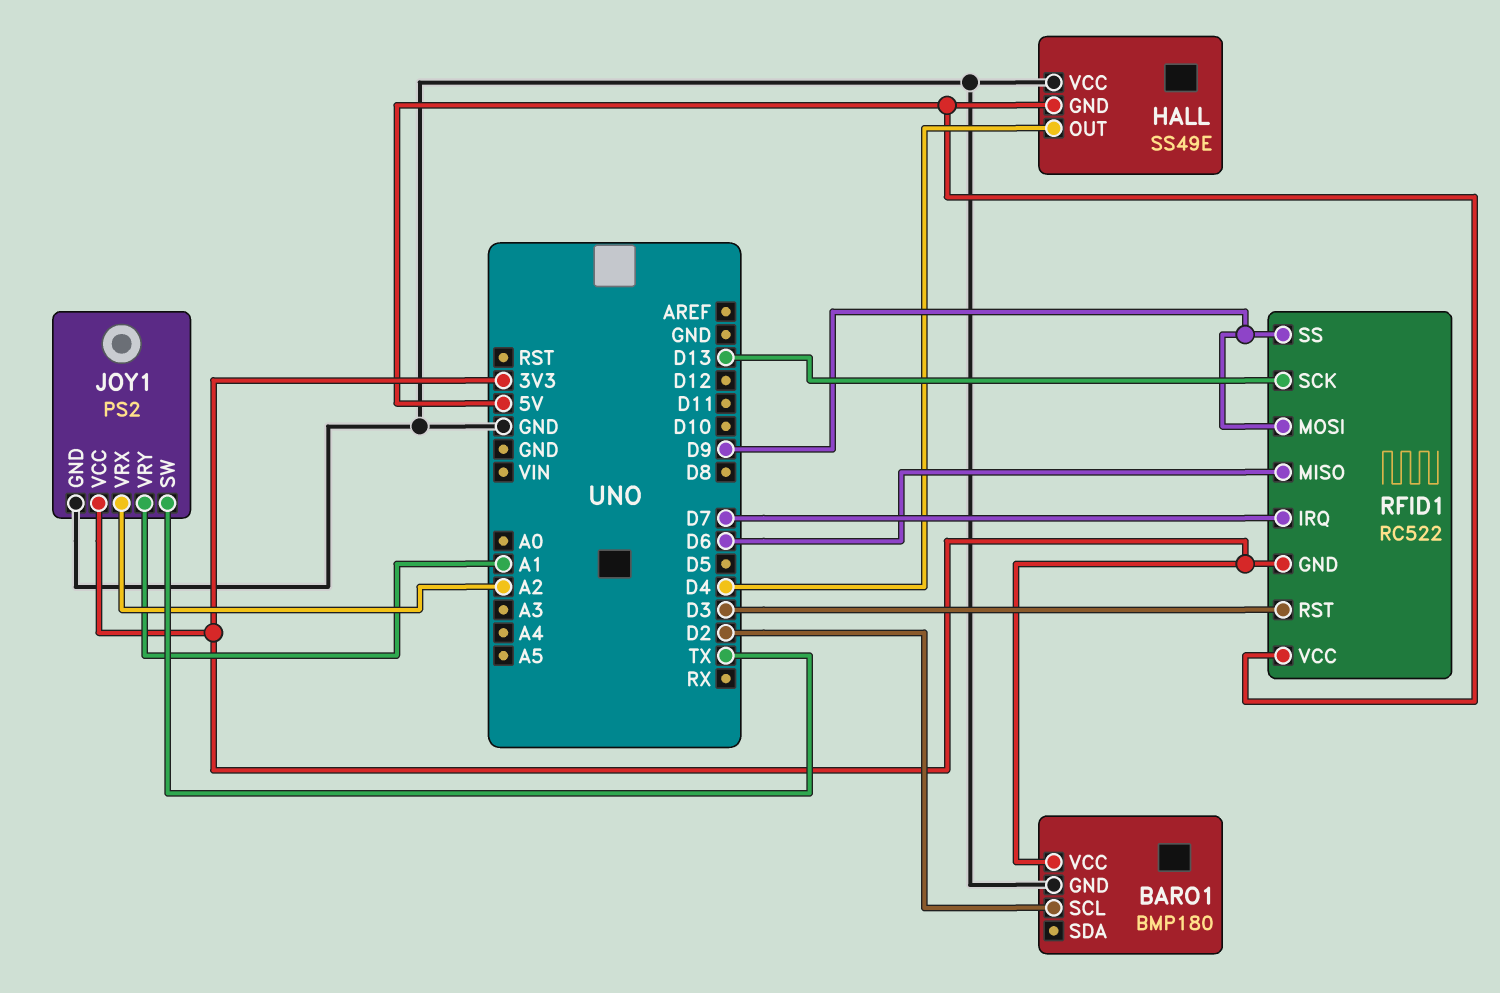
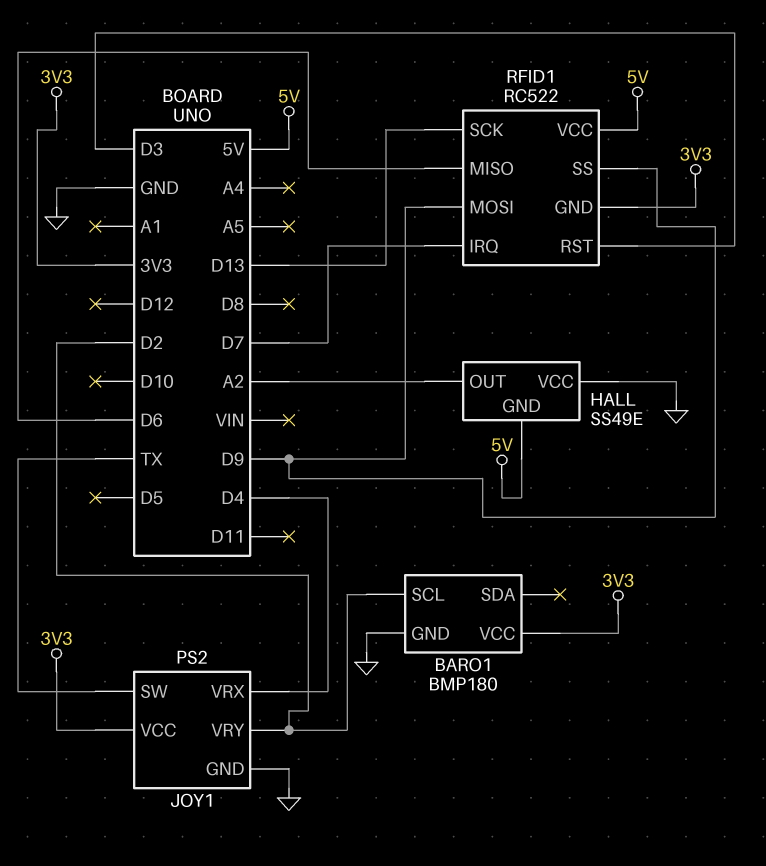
HALL pin OUT: D4 -> A2
JOY1 pin VRX: A2 -> D4
JOY1 pin VRY: A1 -> D2

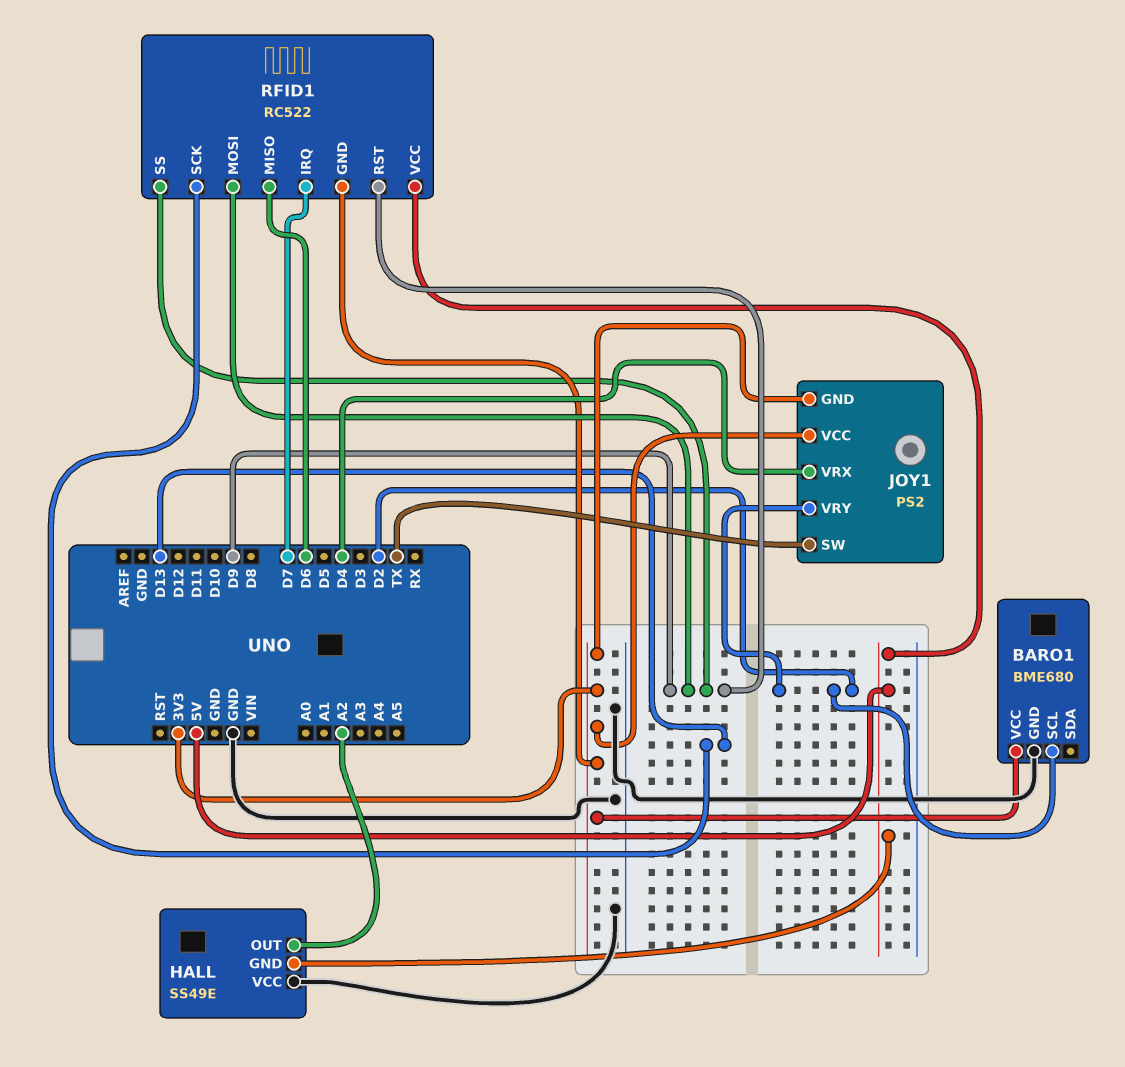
BARO1: BMP180 -> BME680
JOY1 pin GND: GND -> 3V3
RFID1 pin RST: D3 -> D9

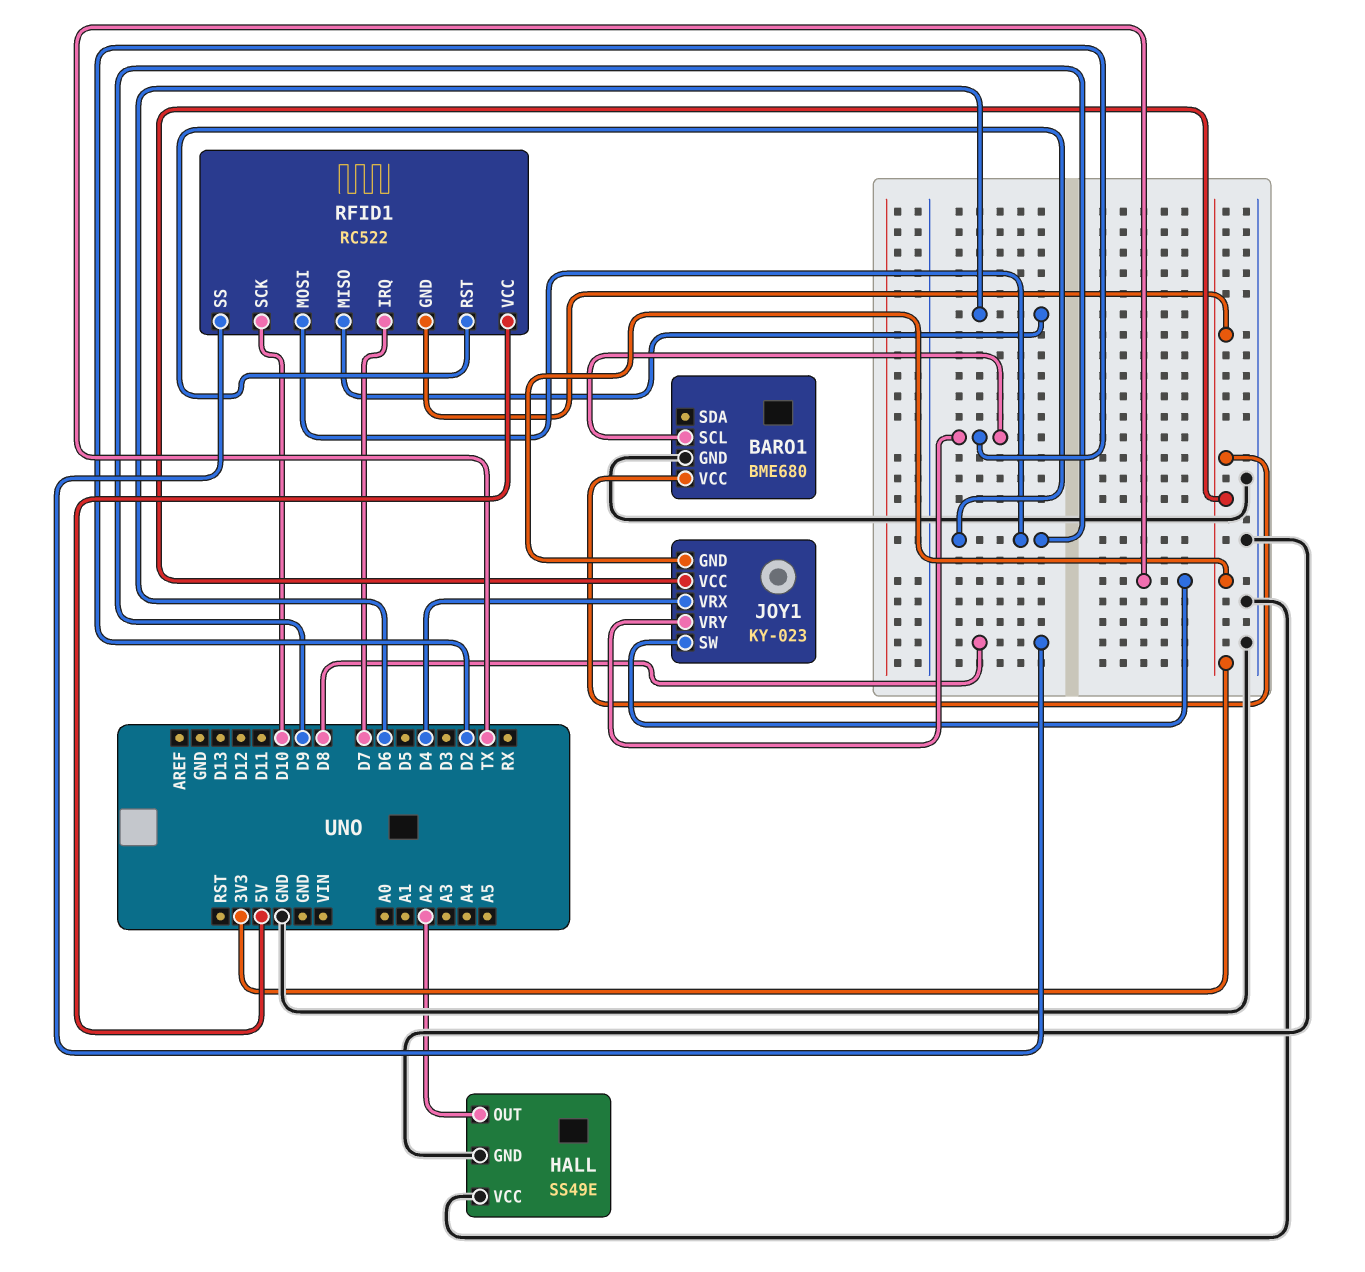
HALL pin GND: 5V -> GND
JOY1: PS2 -> KY-023
RFID1 pin SCK: D13 -> D10
RFID1 pin SS: D9 -> D8

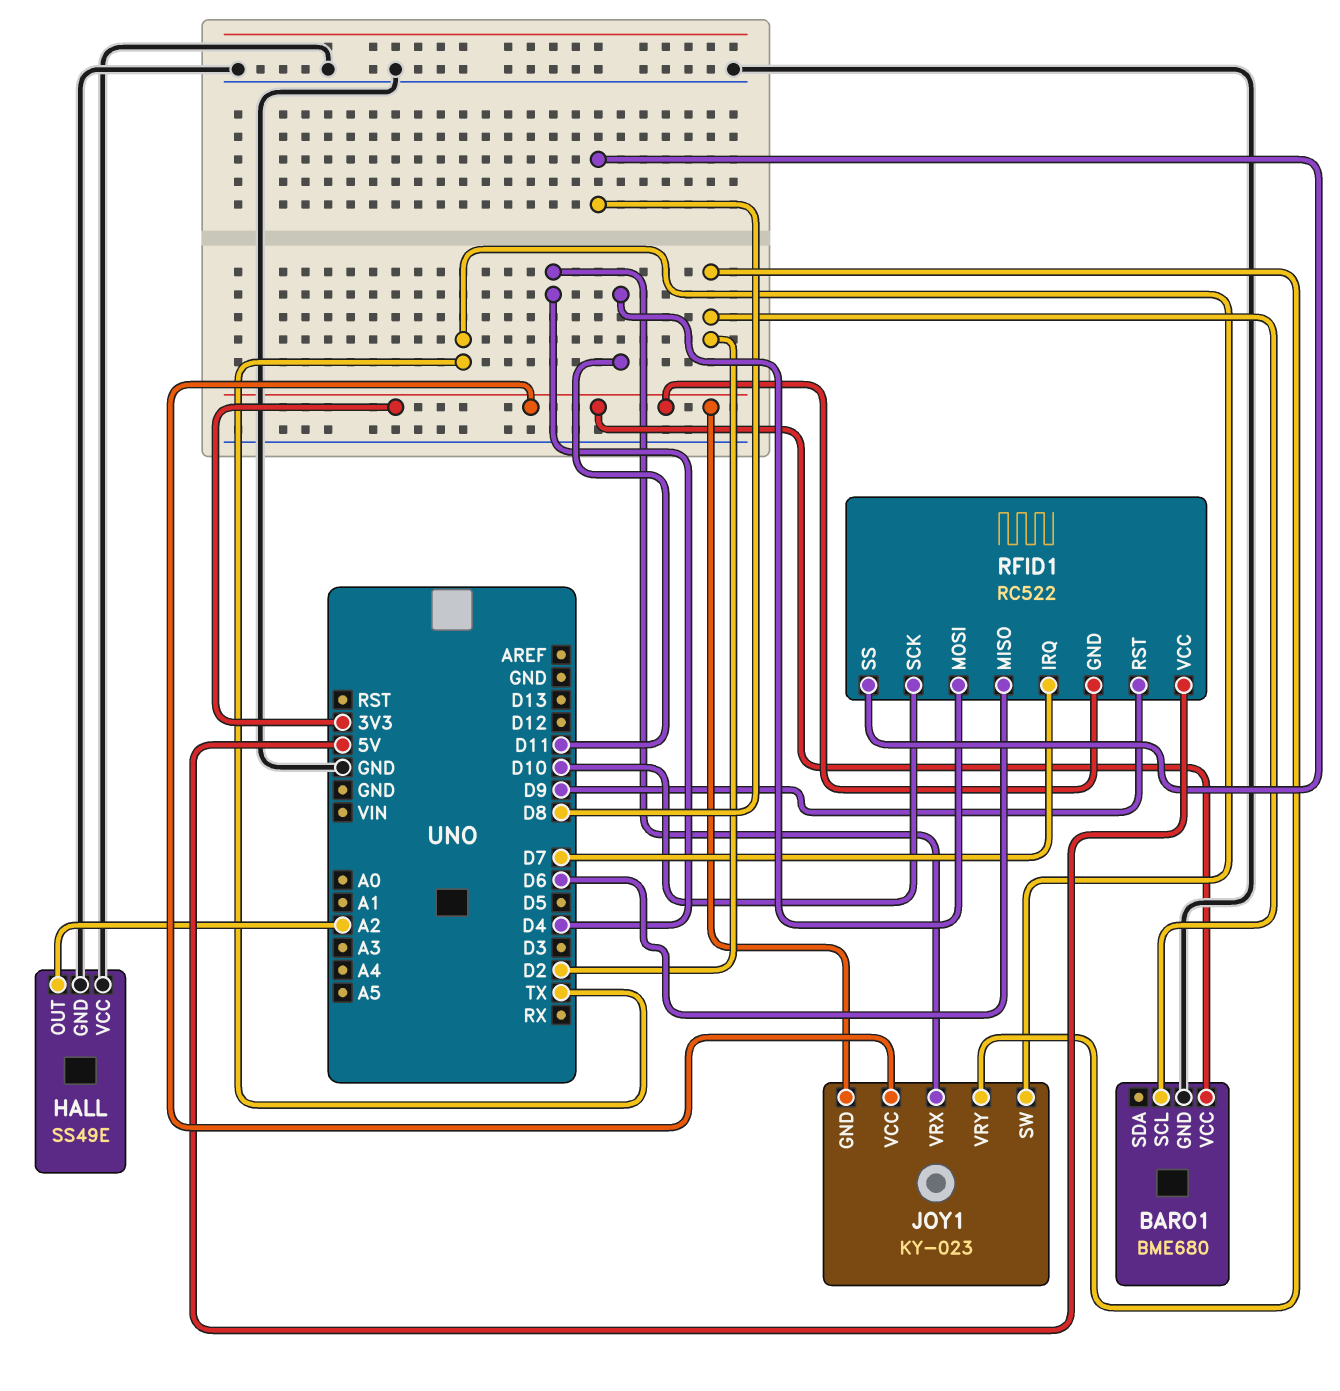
RFID1 pin MOSI: D9 -> D11

